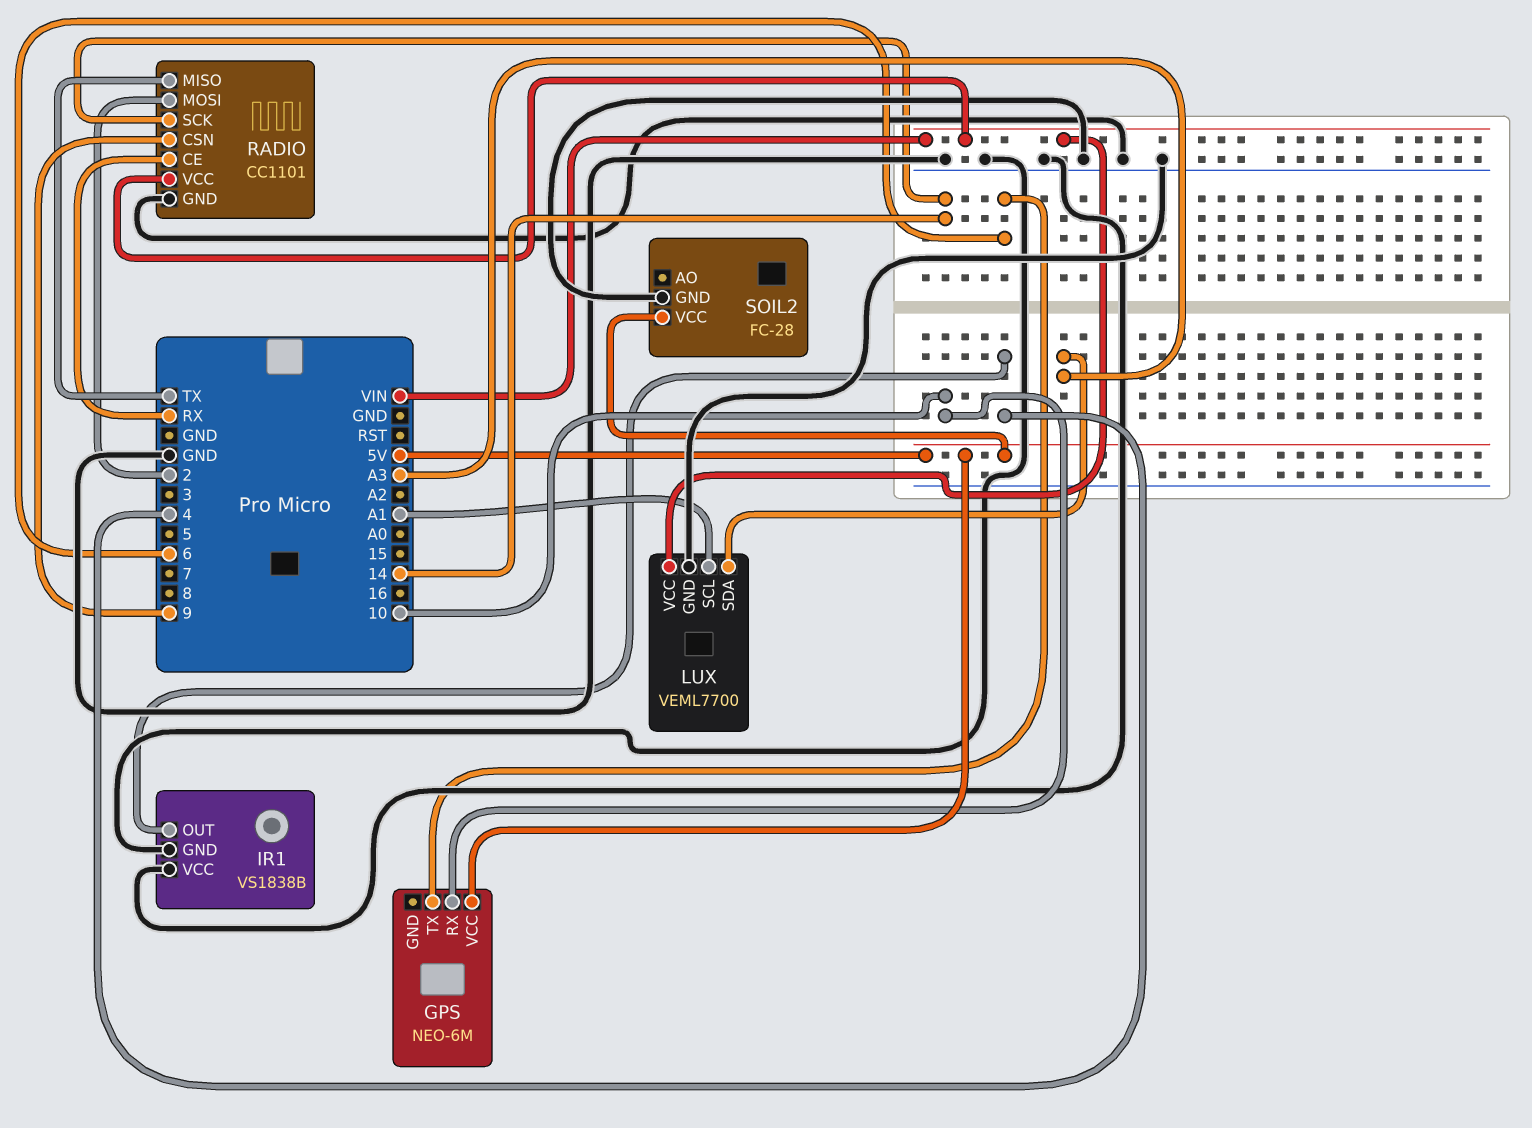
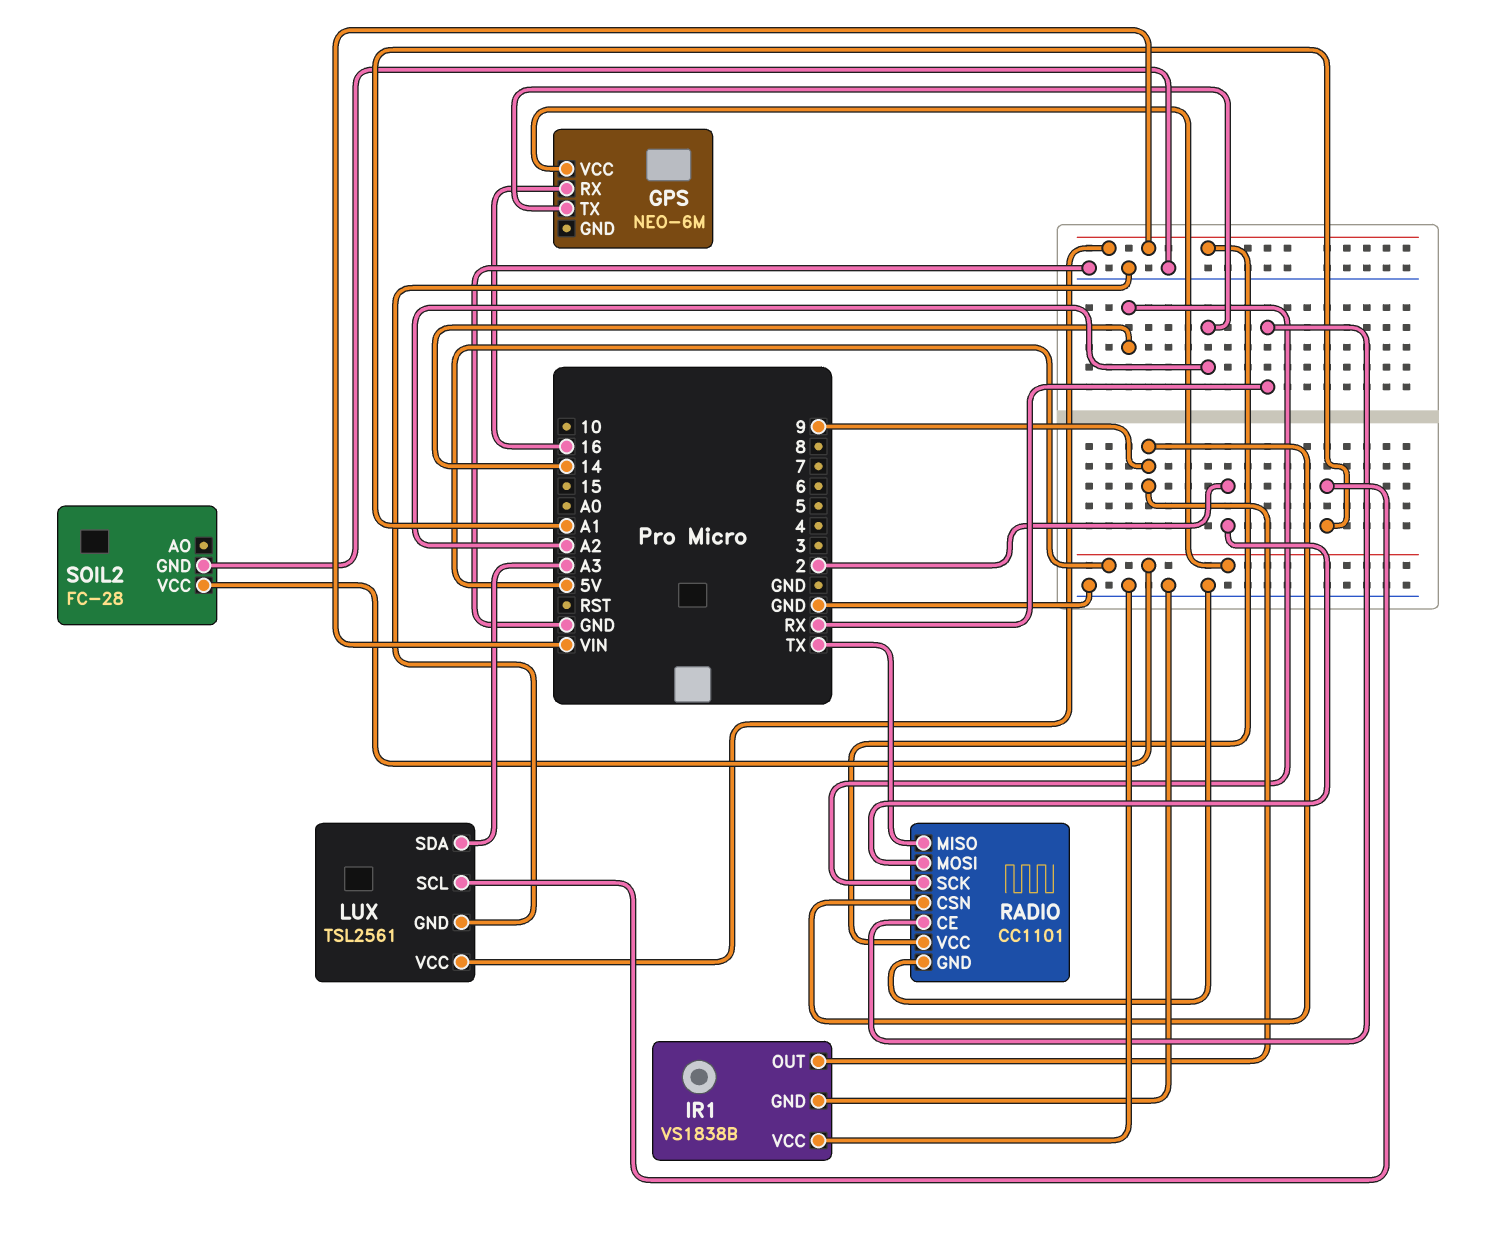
GPS pin RX: 10 -> 16
GPS pin TX: 6 -> A2
IR1 pin OUT: 4 -> 9
LUX: VEML7700 -> TSL2561

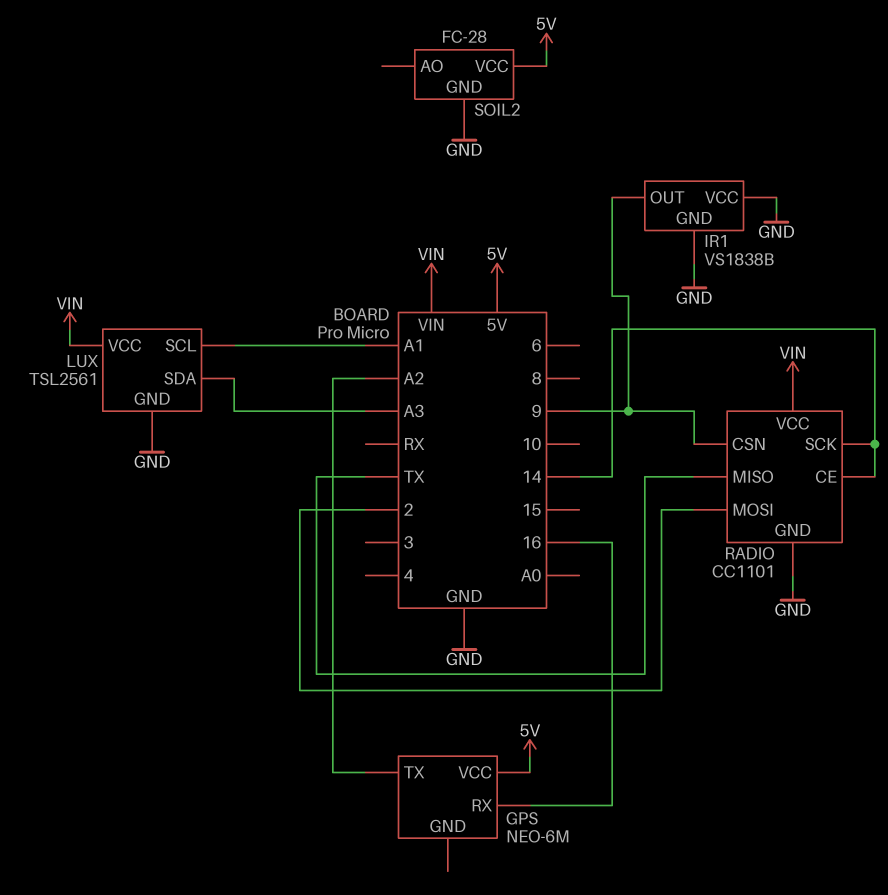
RADIO pin CE: RX -> 14

